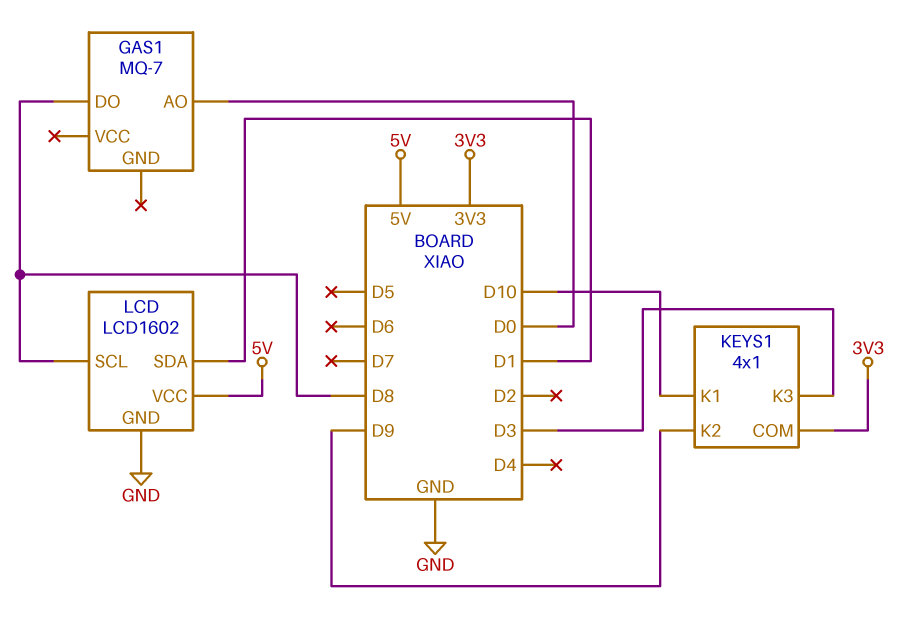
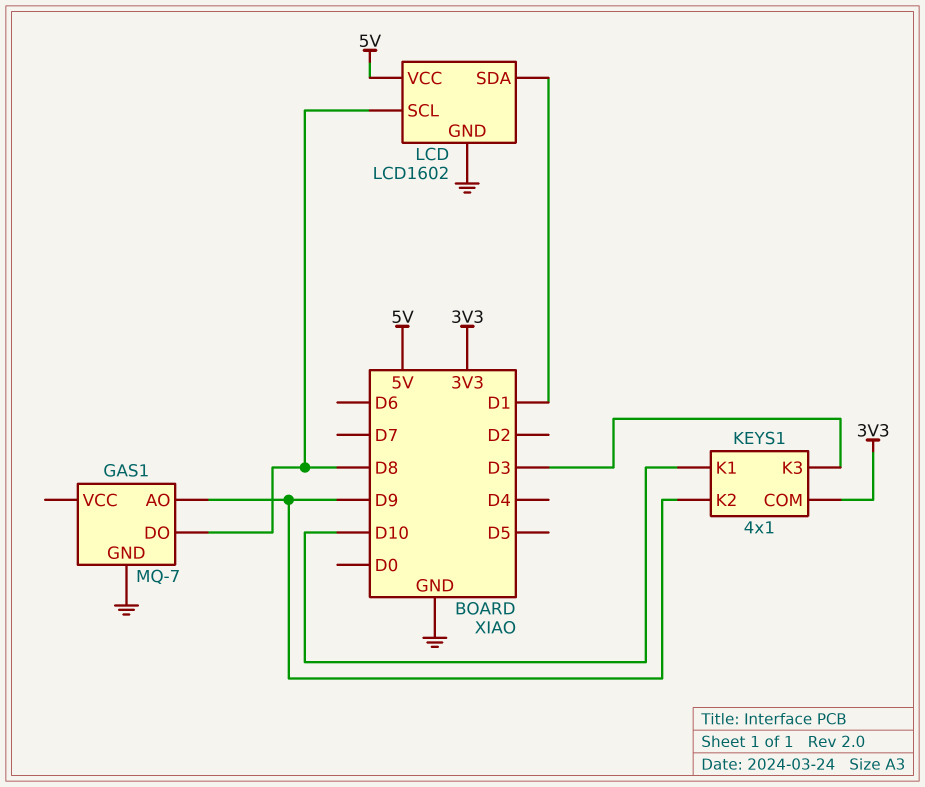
GAS1 pin AO: D0 -> D9
GAS1 pin GND: none -> GND

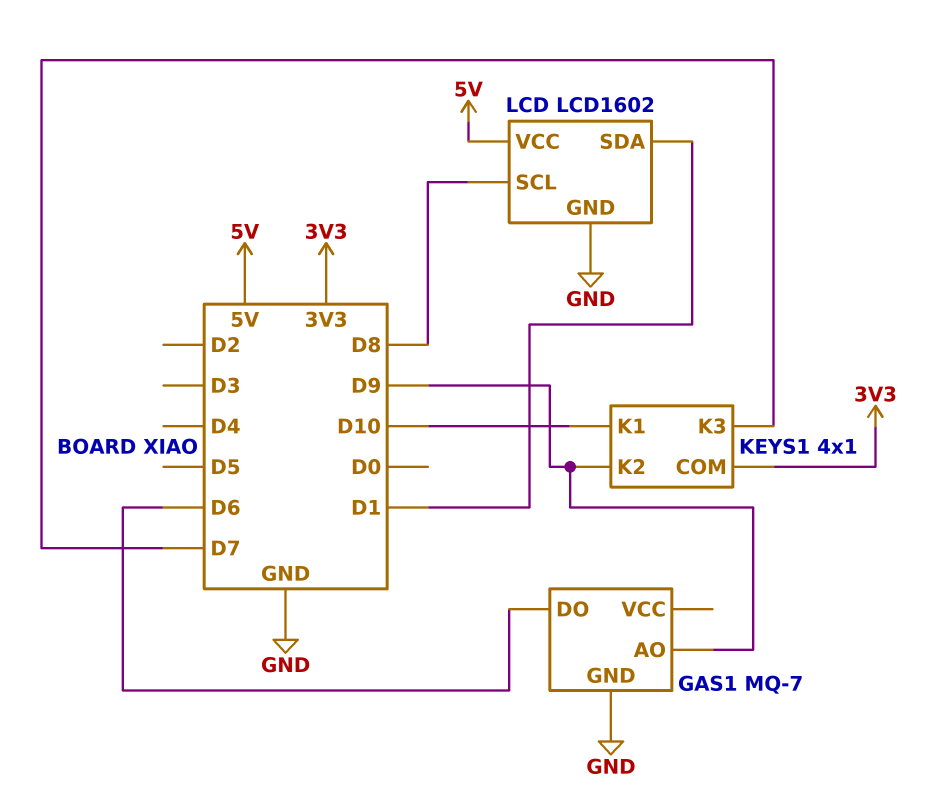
GAS1 pin DO: D8 -> D6
KEYS1 pin K3: D3 -> D7

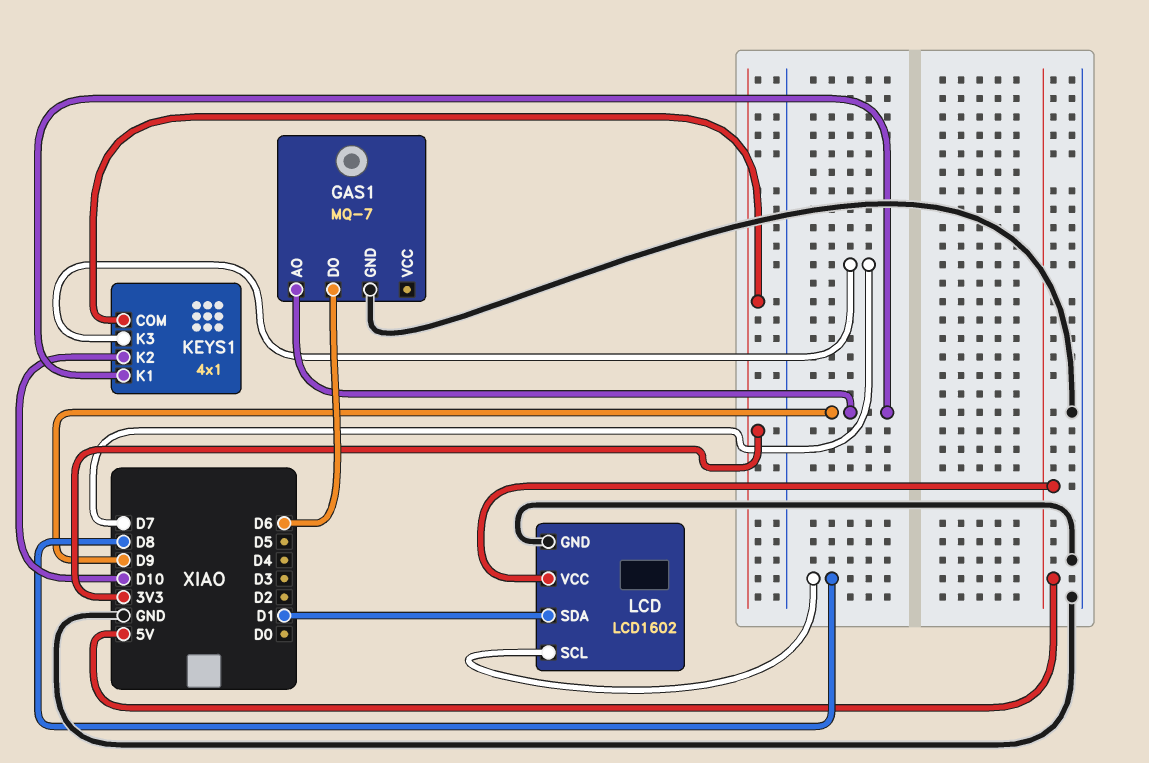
KEYS1 pin K1: D10 -> D9
KEYS1 pin K2: D9 -> D10

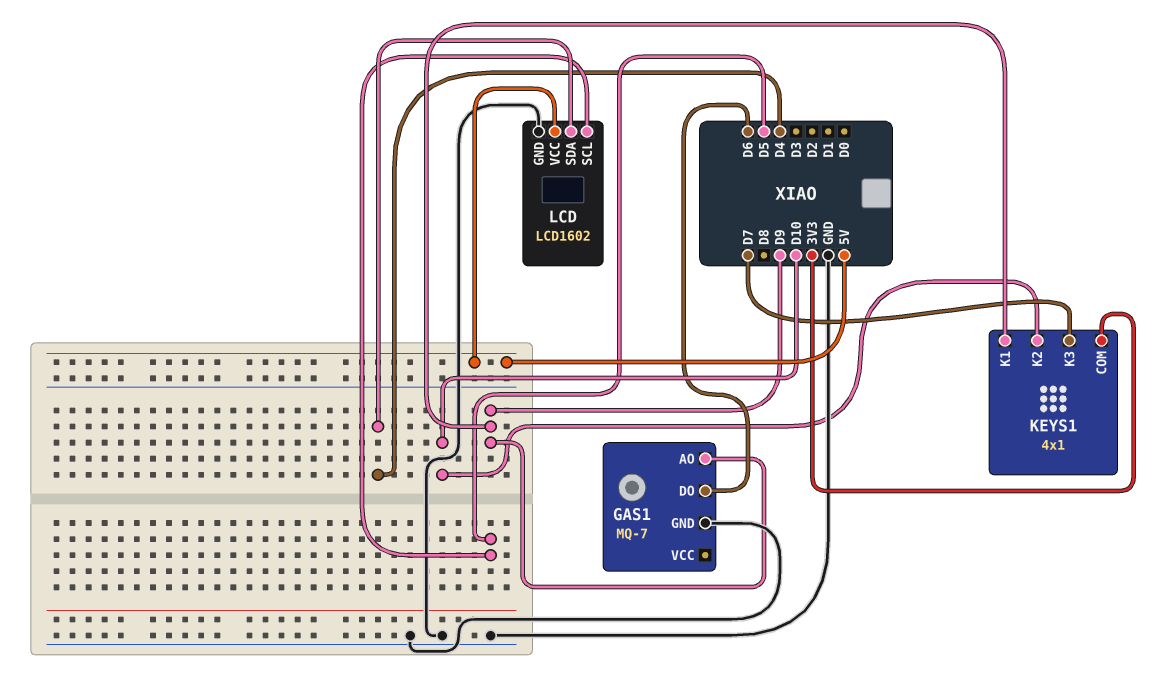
LCD pin SCL: D8 -> D5
LCD pin SDA: D1 -> D4

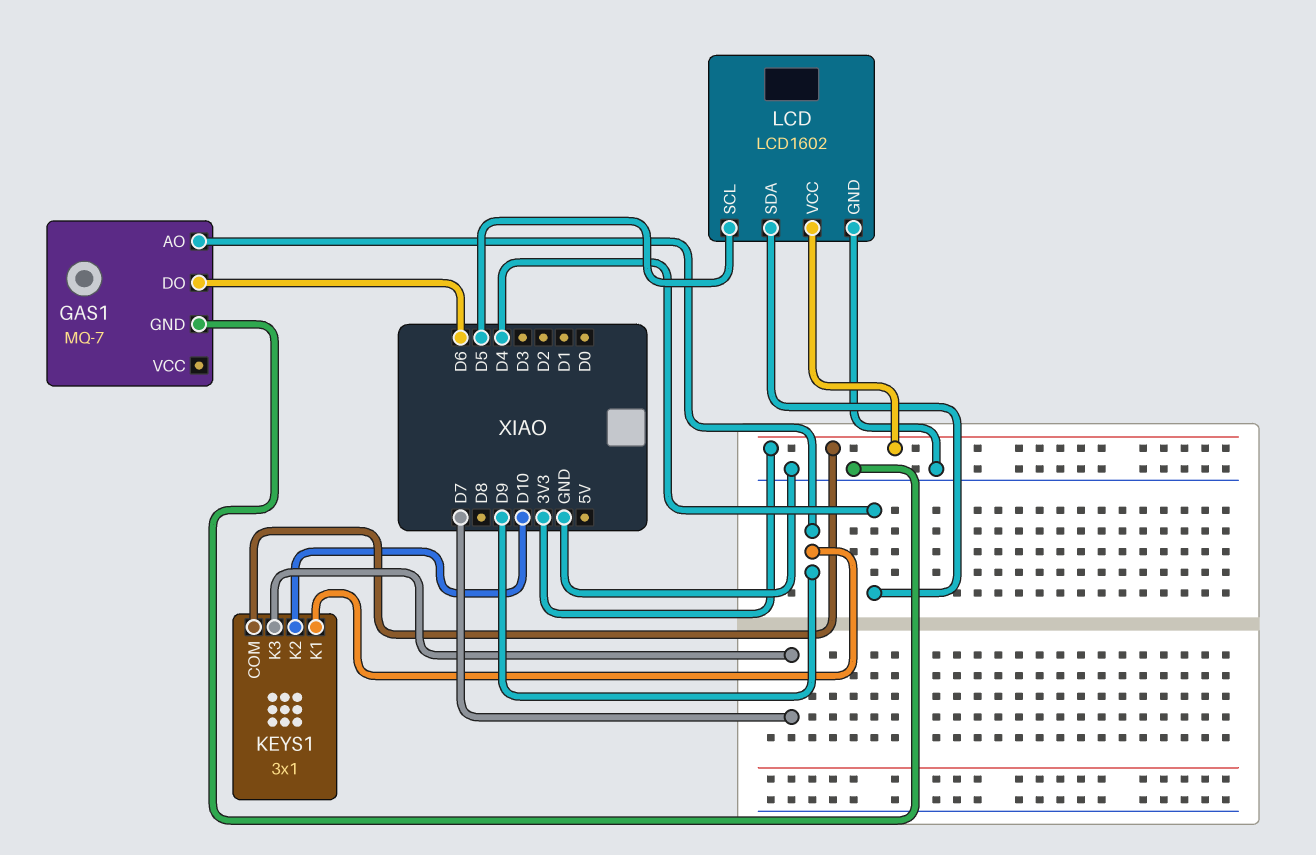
KEYS1: 4x1 -> 3x1
LCD pin VCC: 5V -> 3V3

